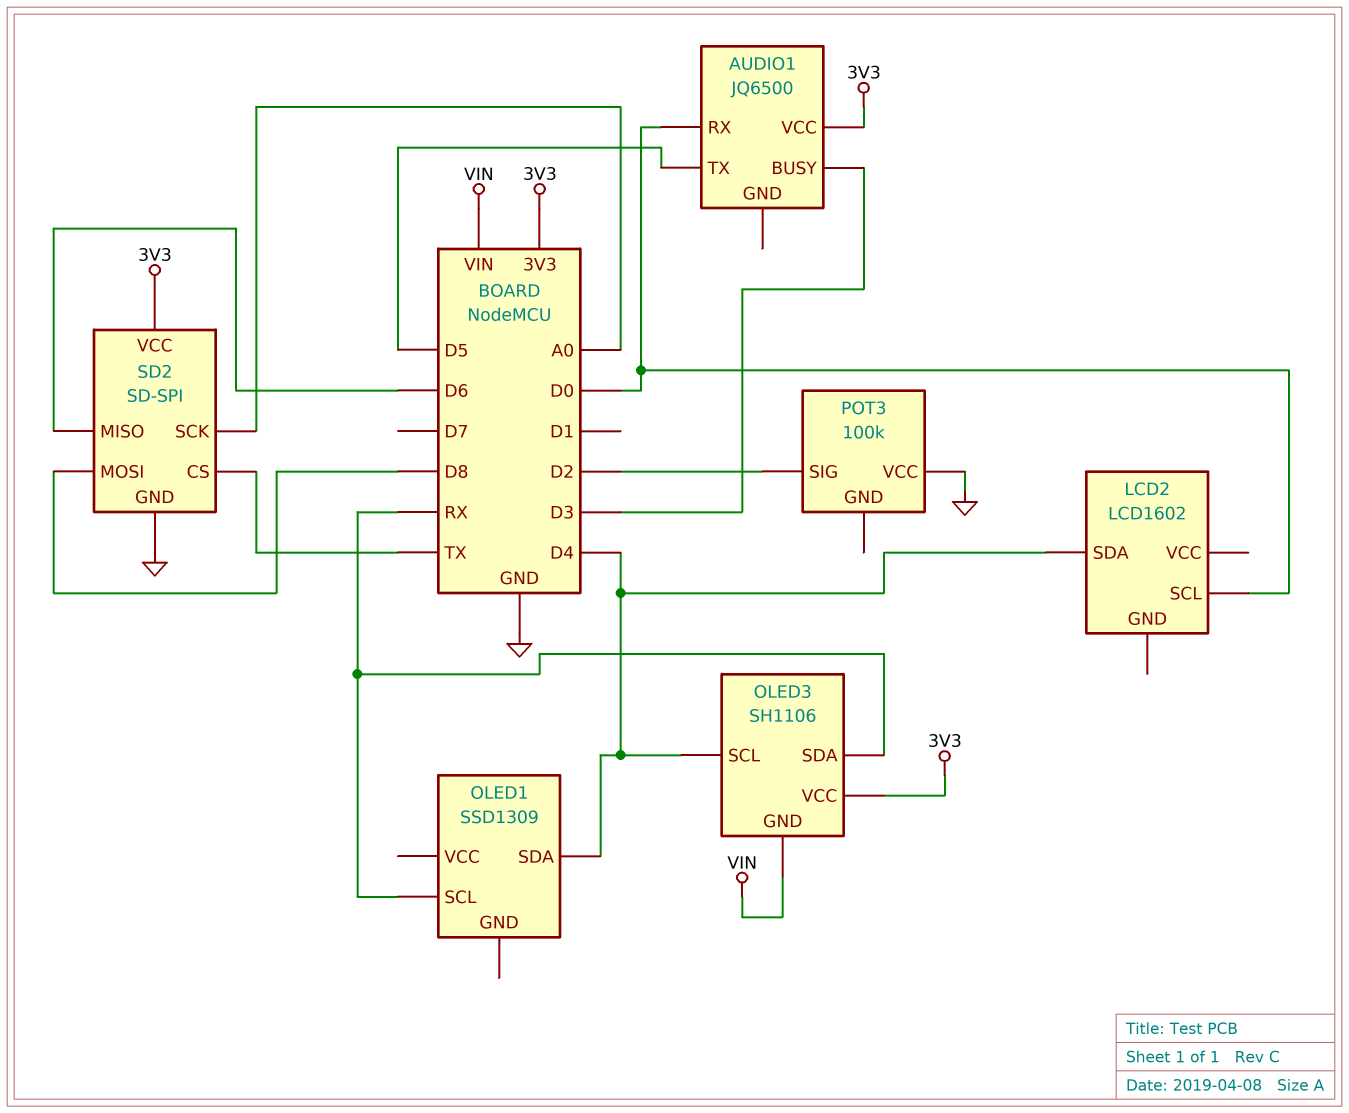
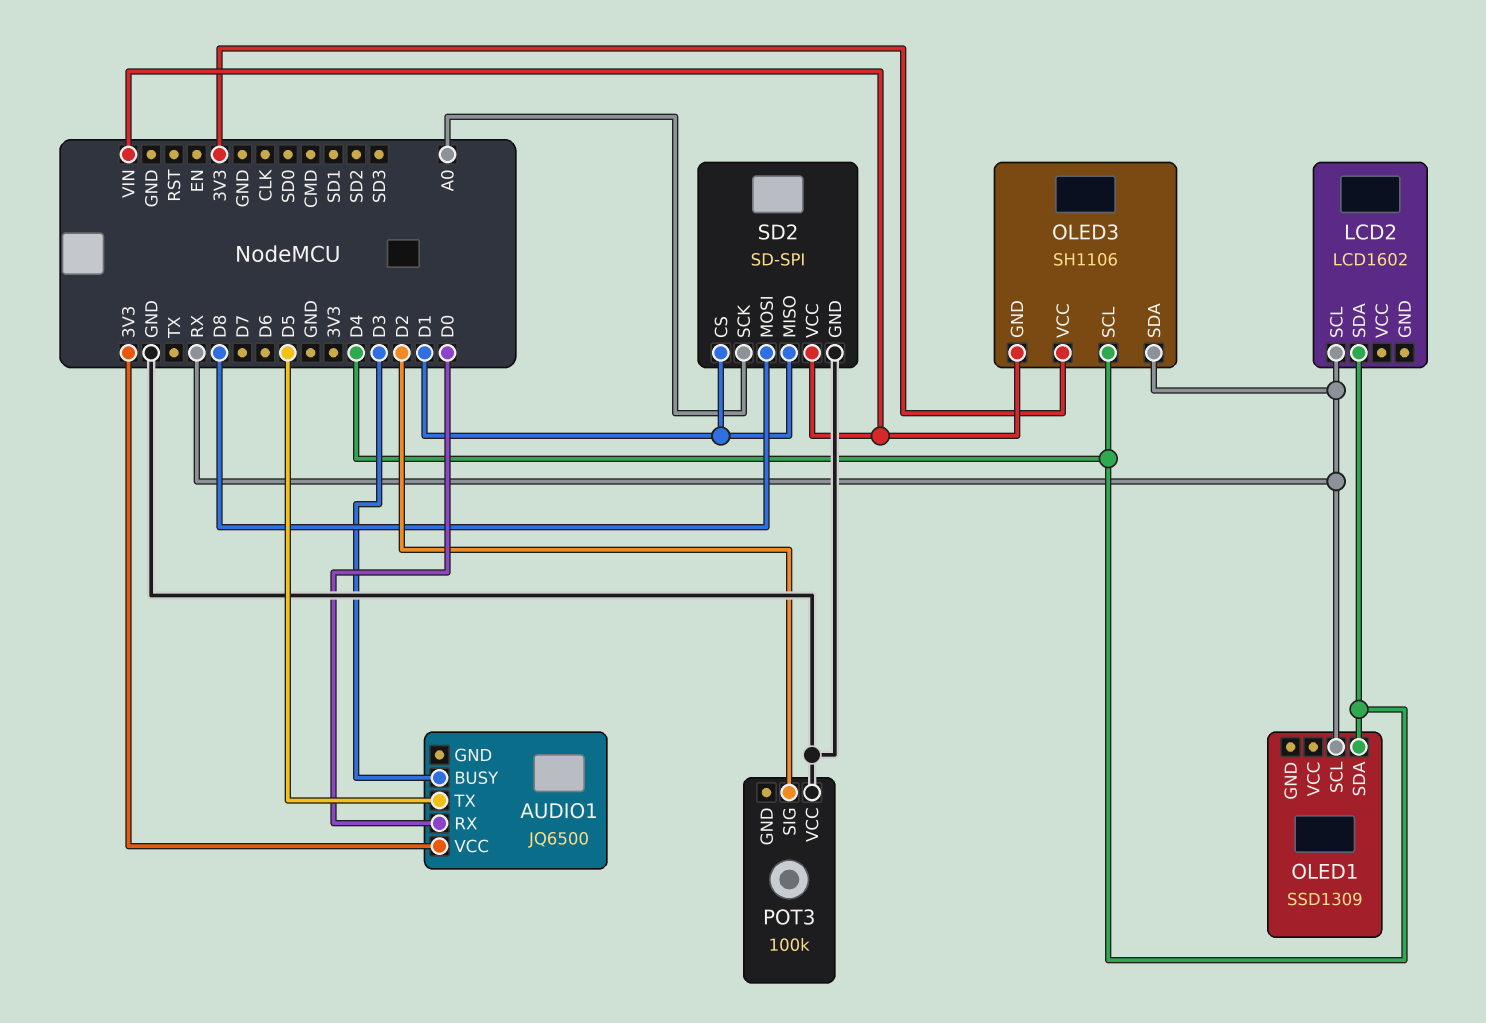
LCD2 pin SCL: D0 -> RX
SD2 pin CS: TX -> D1
SD2 pin MISO: D6 -> D1
SD2 pin VCC: 3V3 -> VIN

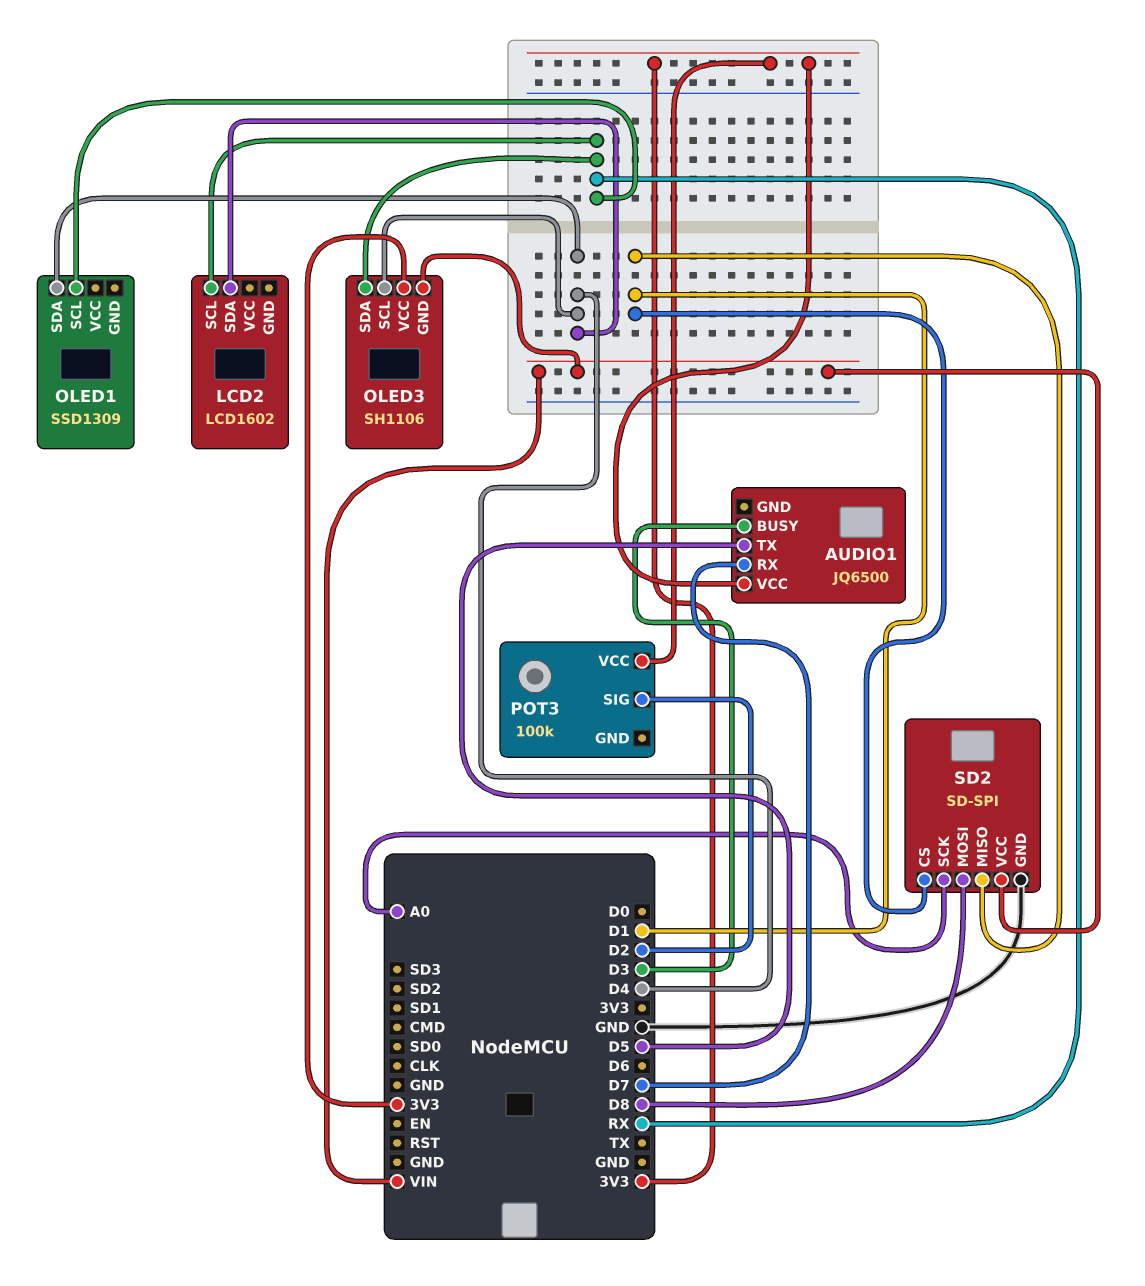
AUDIO1 pin RX: D0 -> D7
POT3 pin VCC: GND -> 3V3

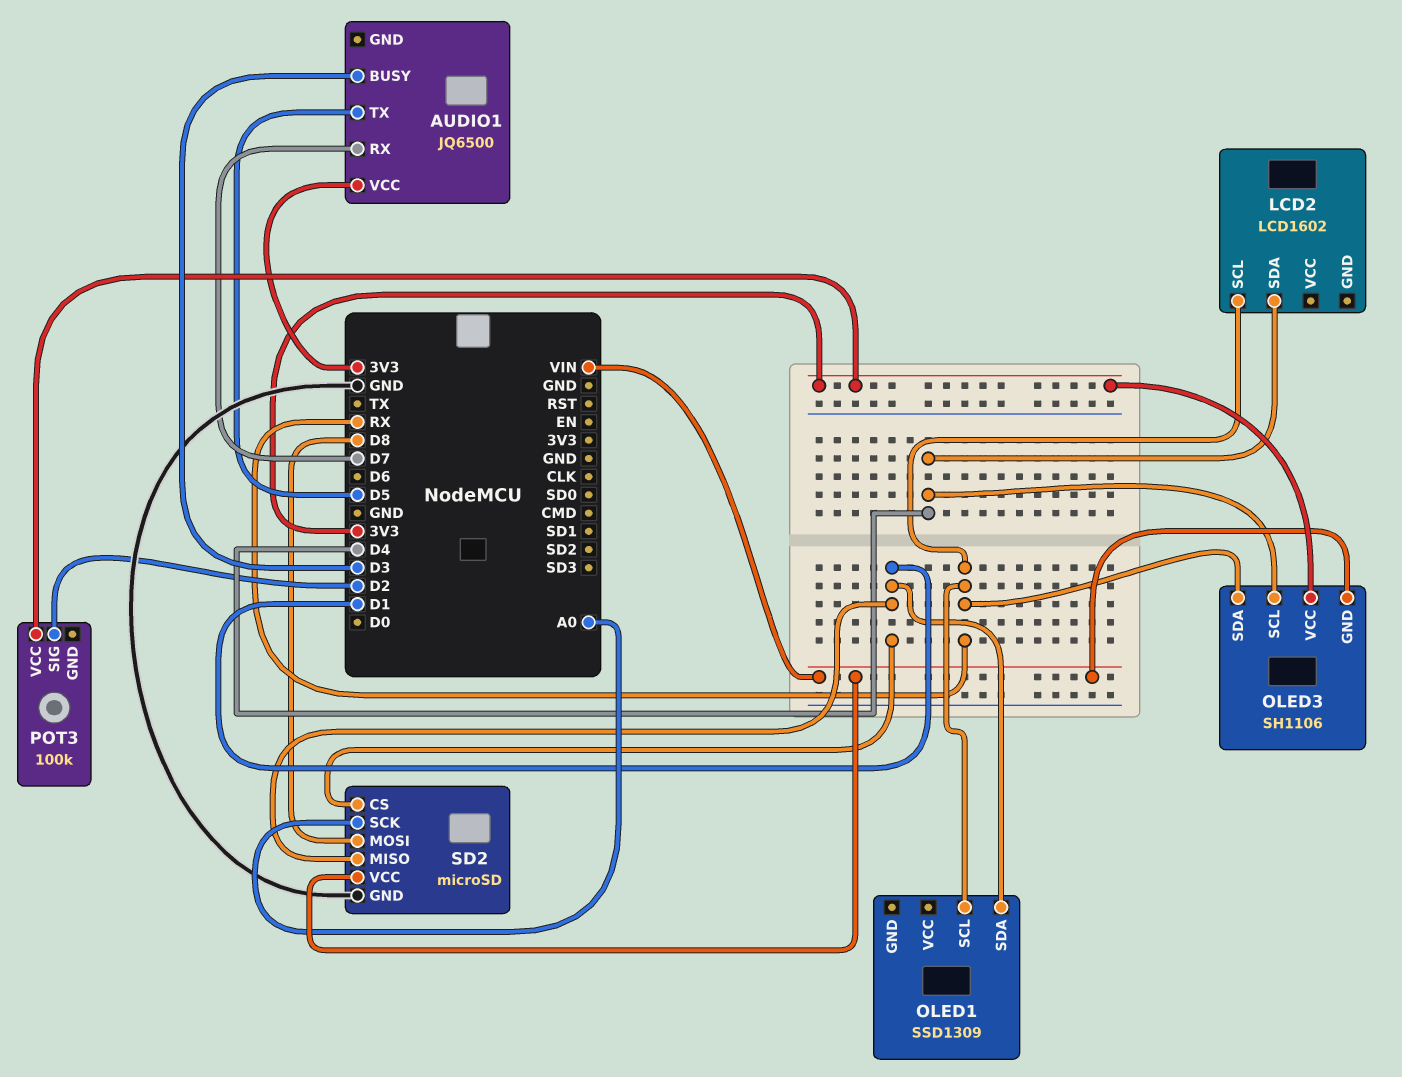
OLED1 pin SDA: D4 -> D1
SD2: SD-SPI -> microSD

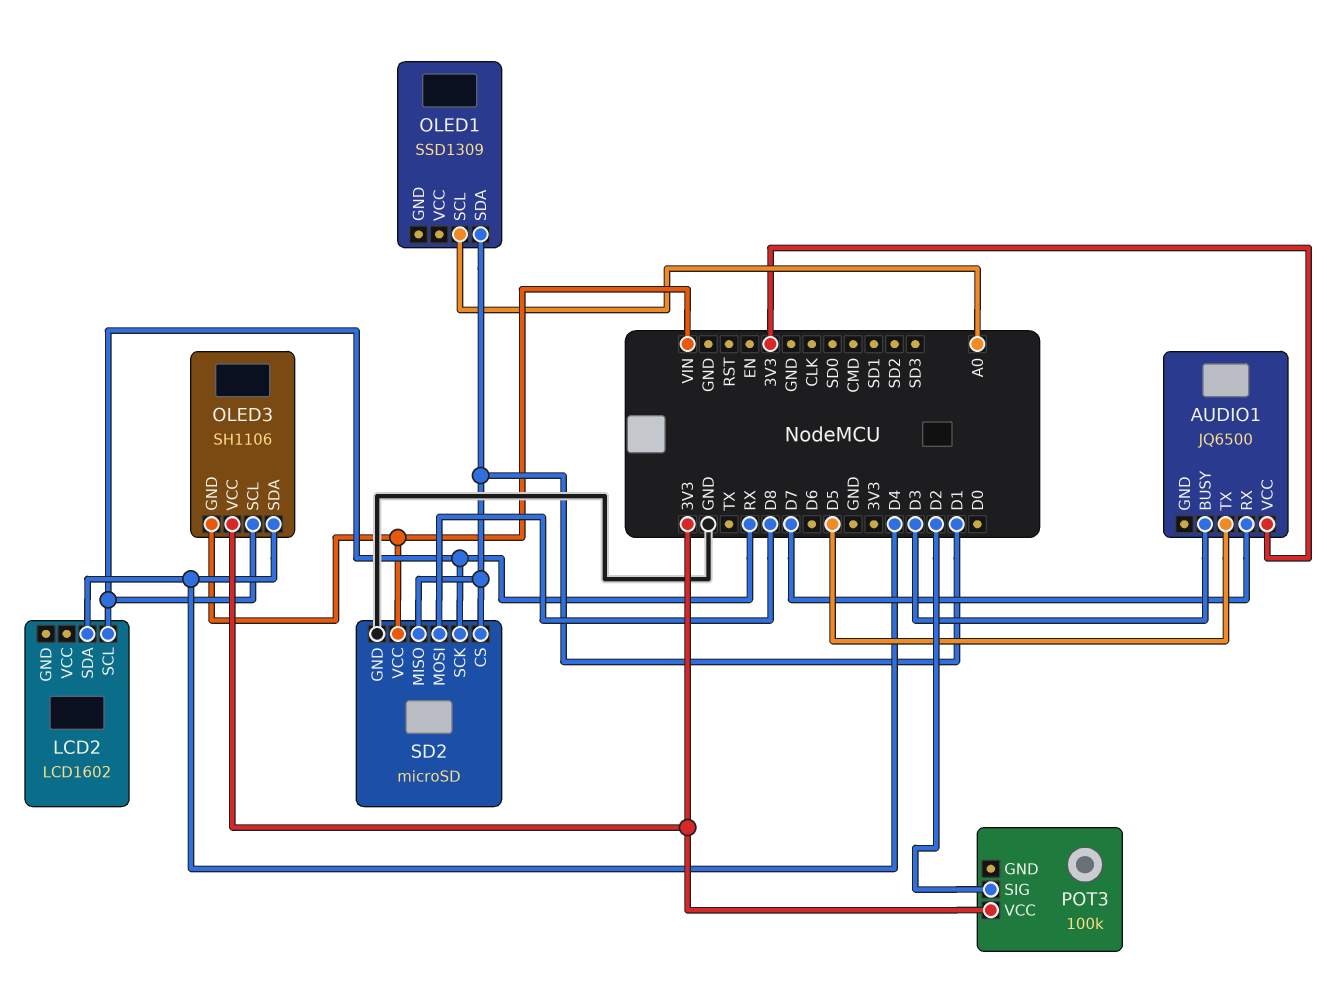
OLED1 pin SCL: RX -> A0
OLED3 pin SCL: D4 -> RX
OLED3 pin SDA: RX -> D4
SD2 pin SCK: A0 -> RX

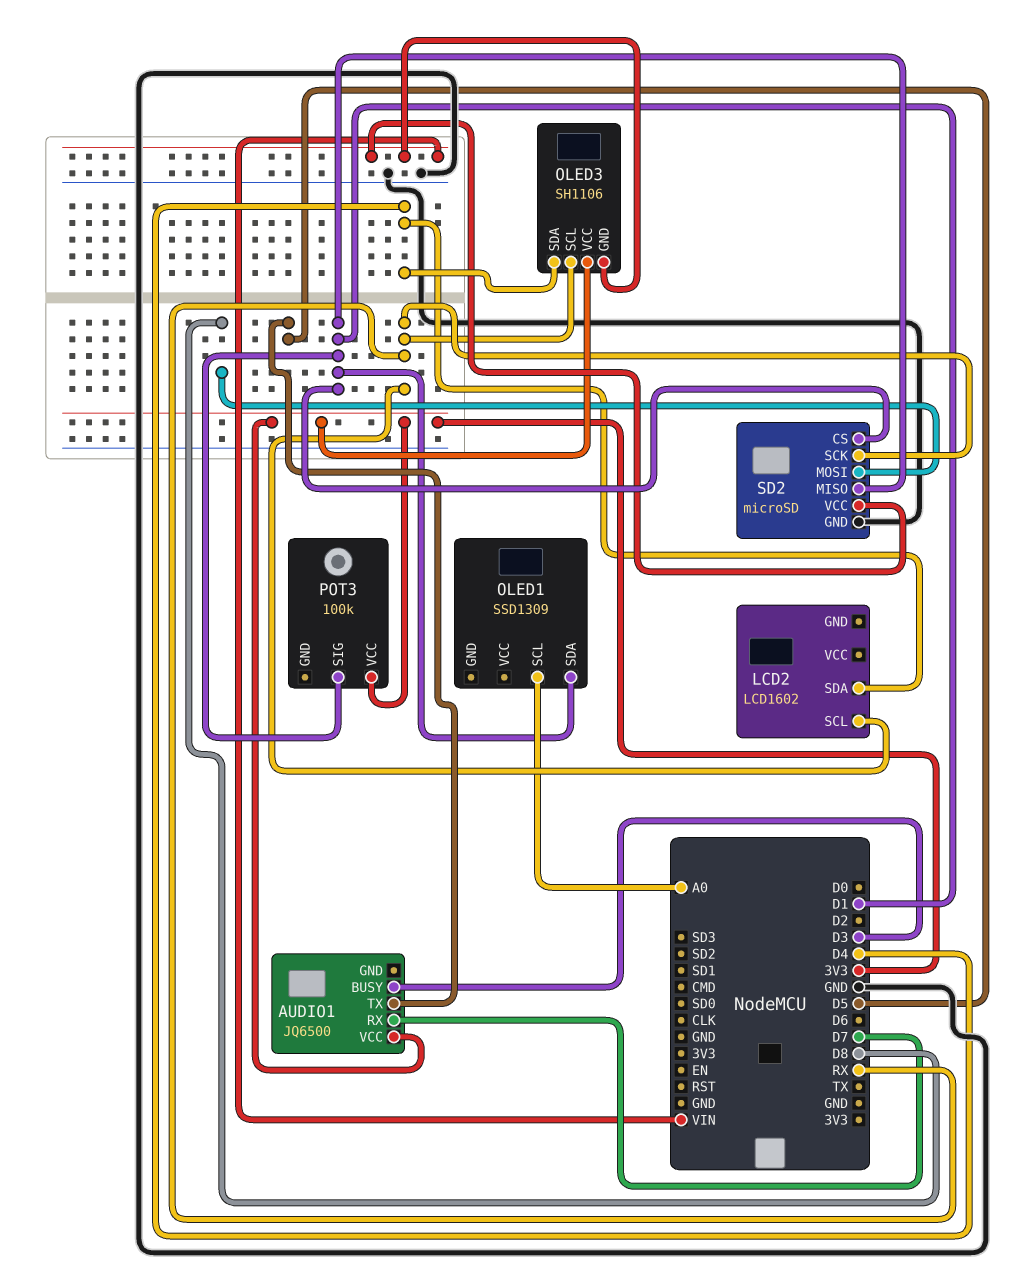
POT3 pin SIG: D2 -> D1

